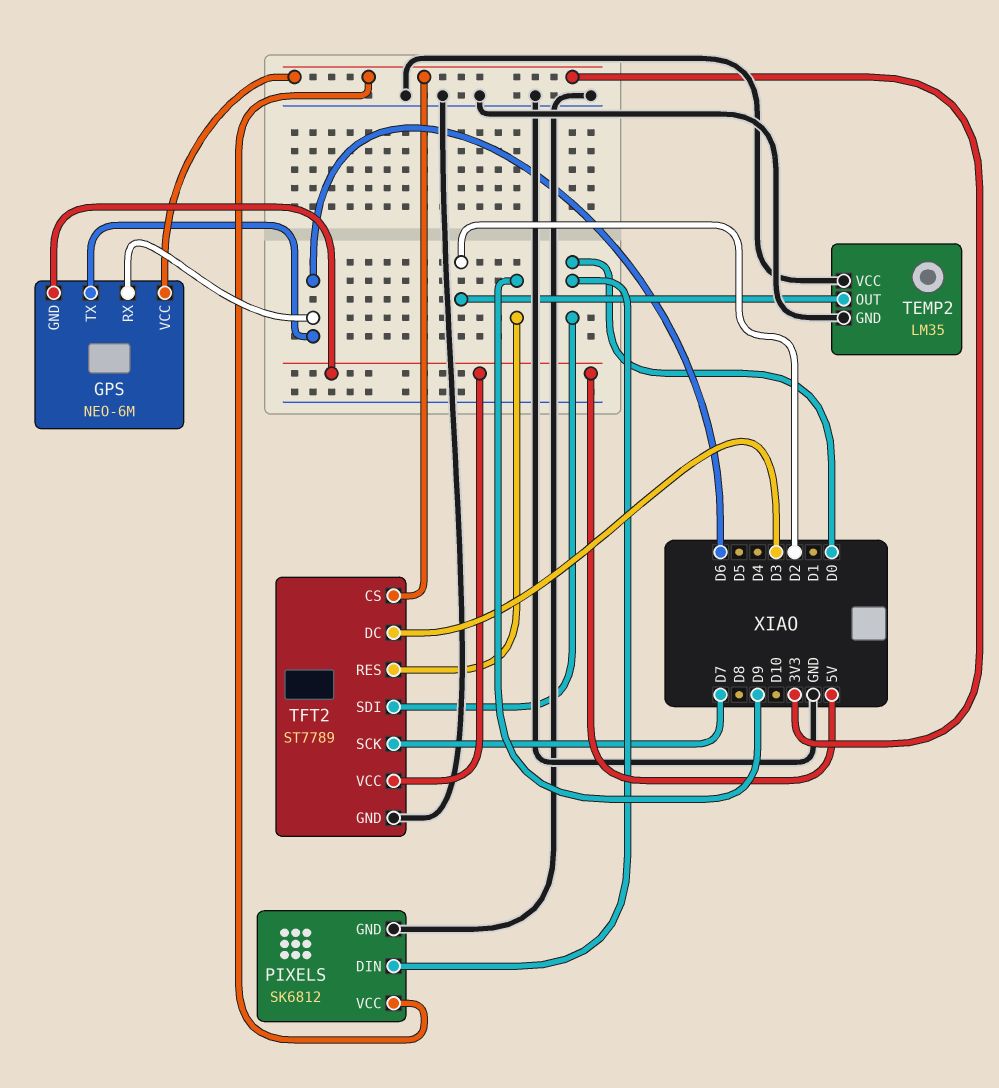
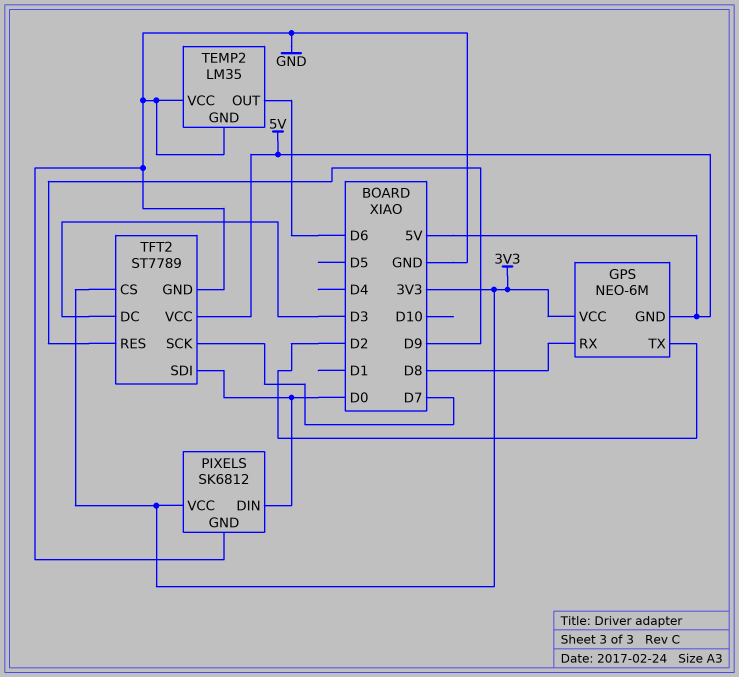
GPS pin RX: D6 -> D8
GPS pin TX: D6 -> D2
TEMP2 pin OUT: D2 -> D6

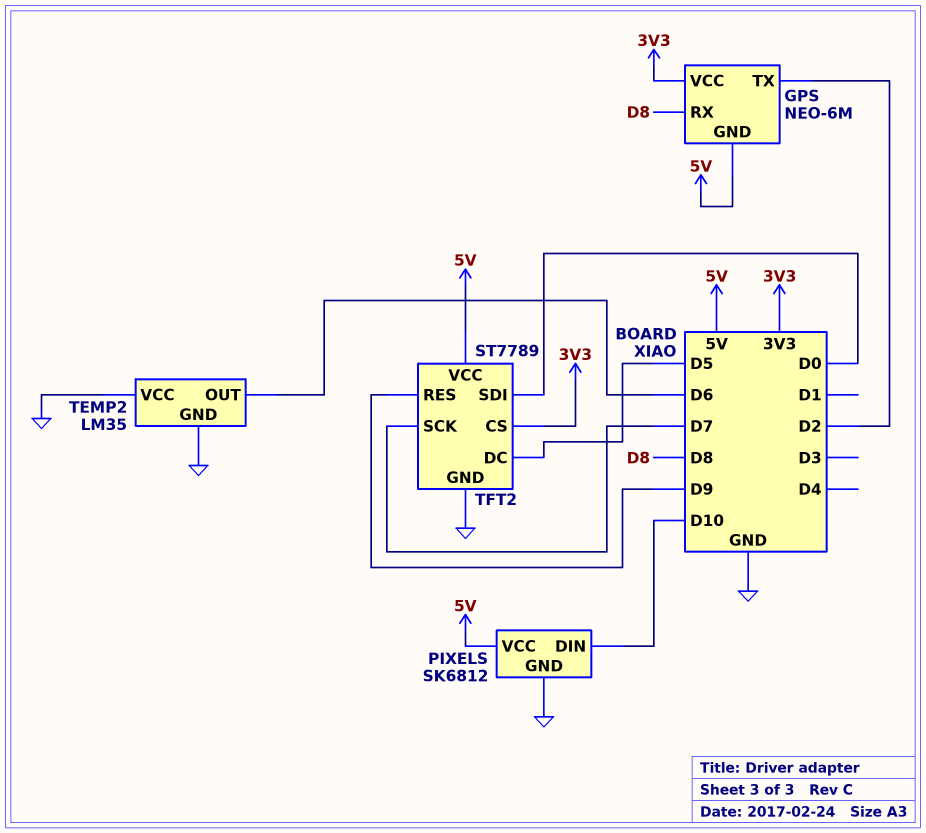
PIXELS pin DIN: D0 -> D10
PIXELS pin VCC: 3V3 -> 5V
TFT2 pin DC: D3 -> D5

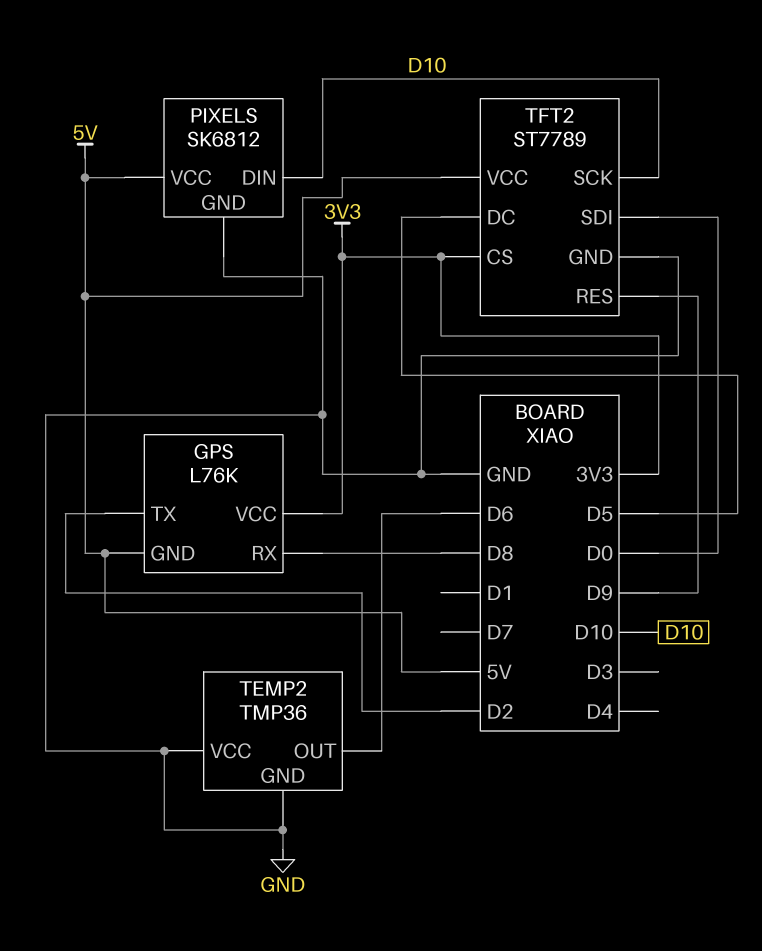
GPS: NEO-6M -> L76K
TEMP2: LM35 -> TMP36
TFT2 pin SCK: D7 -> D10

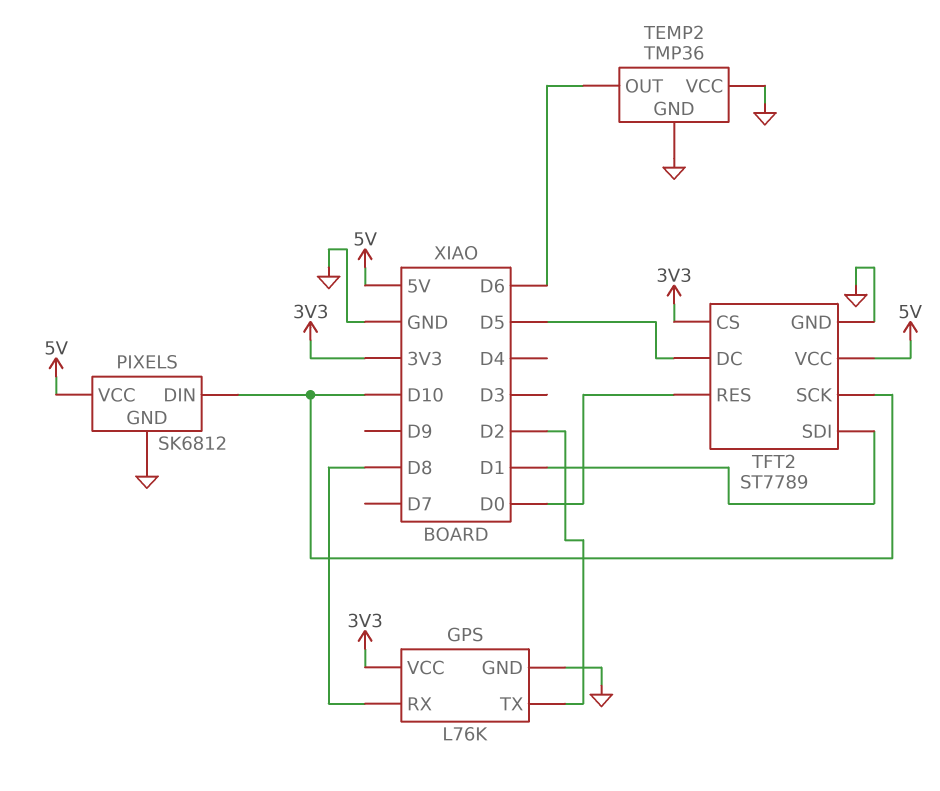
GPS pin GND: 5V -> GND
TFT2 pin RES: D9 -> D0
TFT2 pin SDI: D0 -> D1

